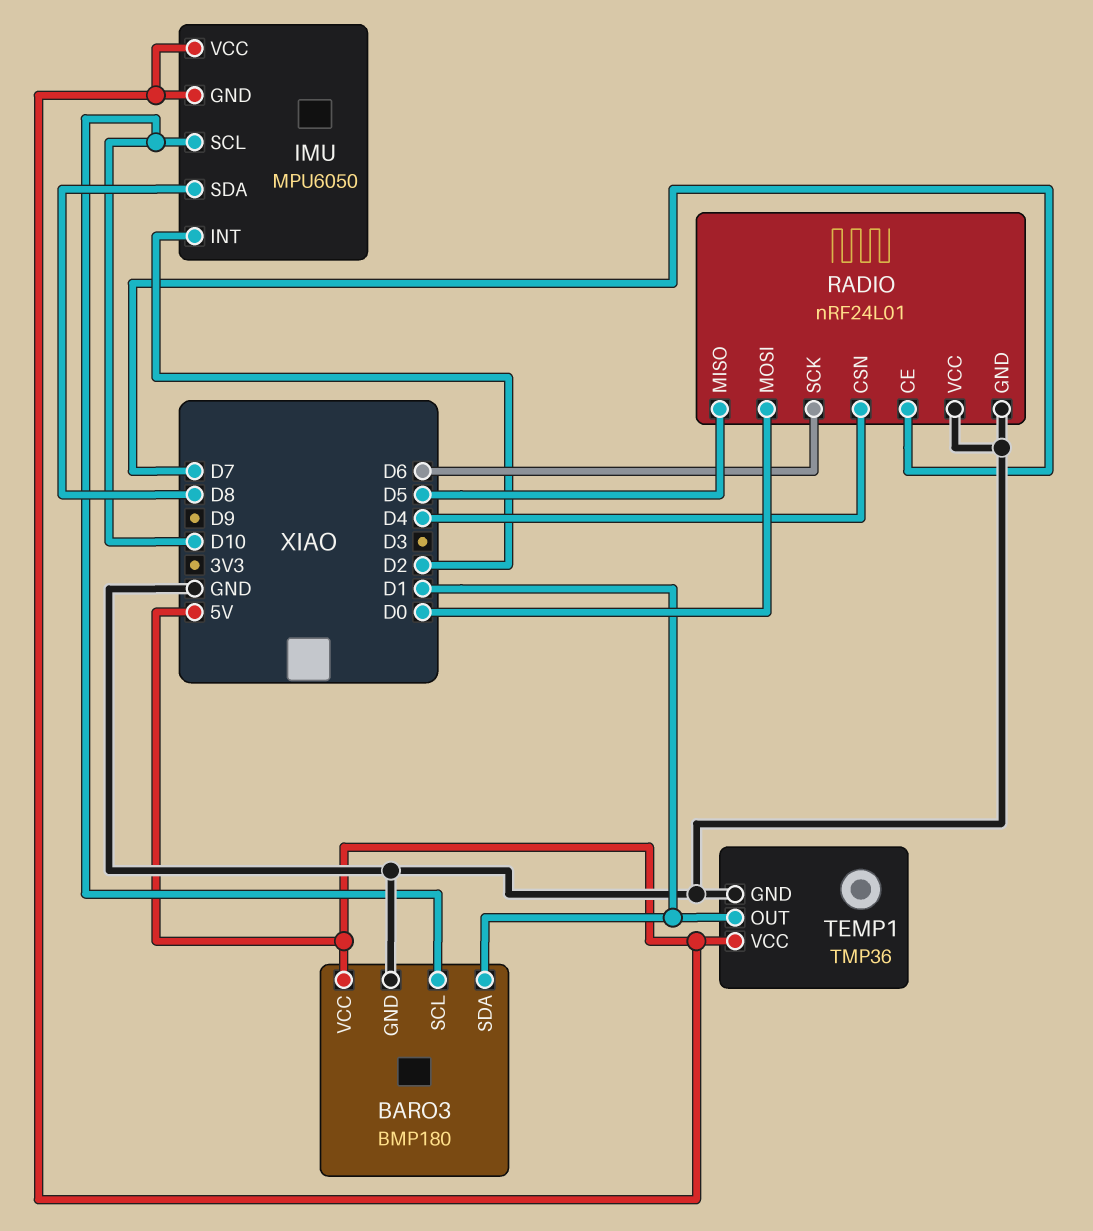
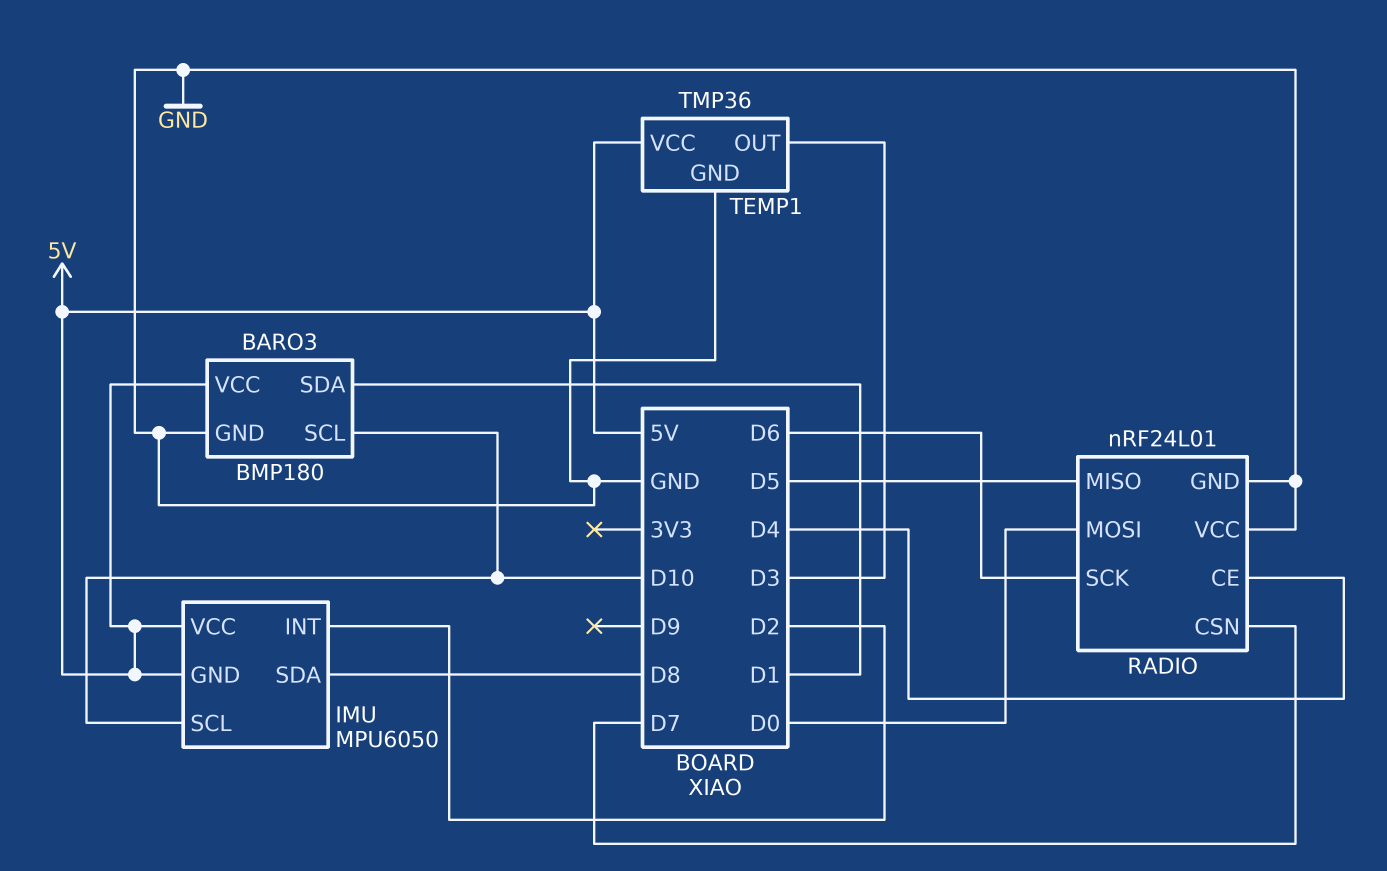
RADIO pin CE: D7 -> D4
RADIO pin CSN: D4 -> D7
TEMP1 pin OUT: D1 -> D3

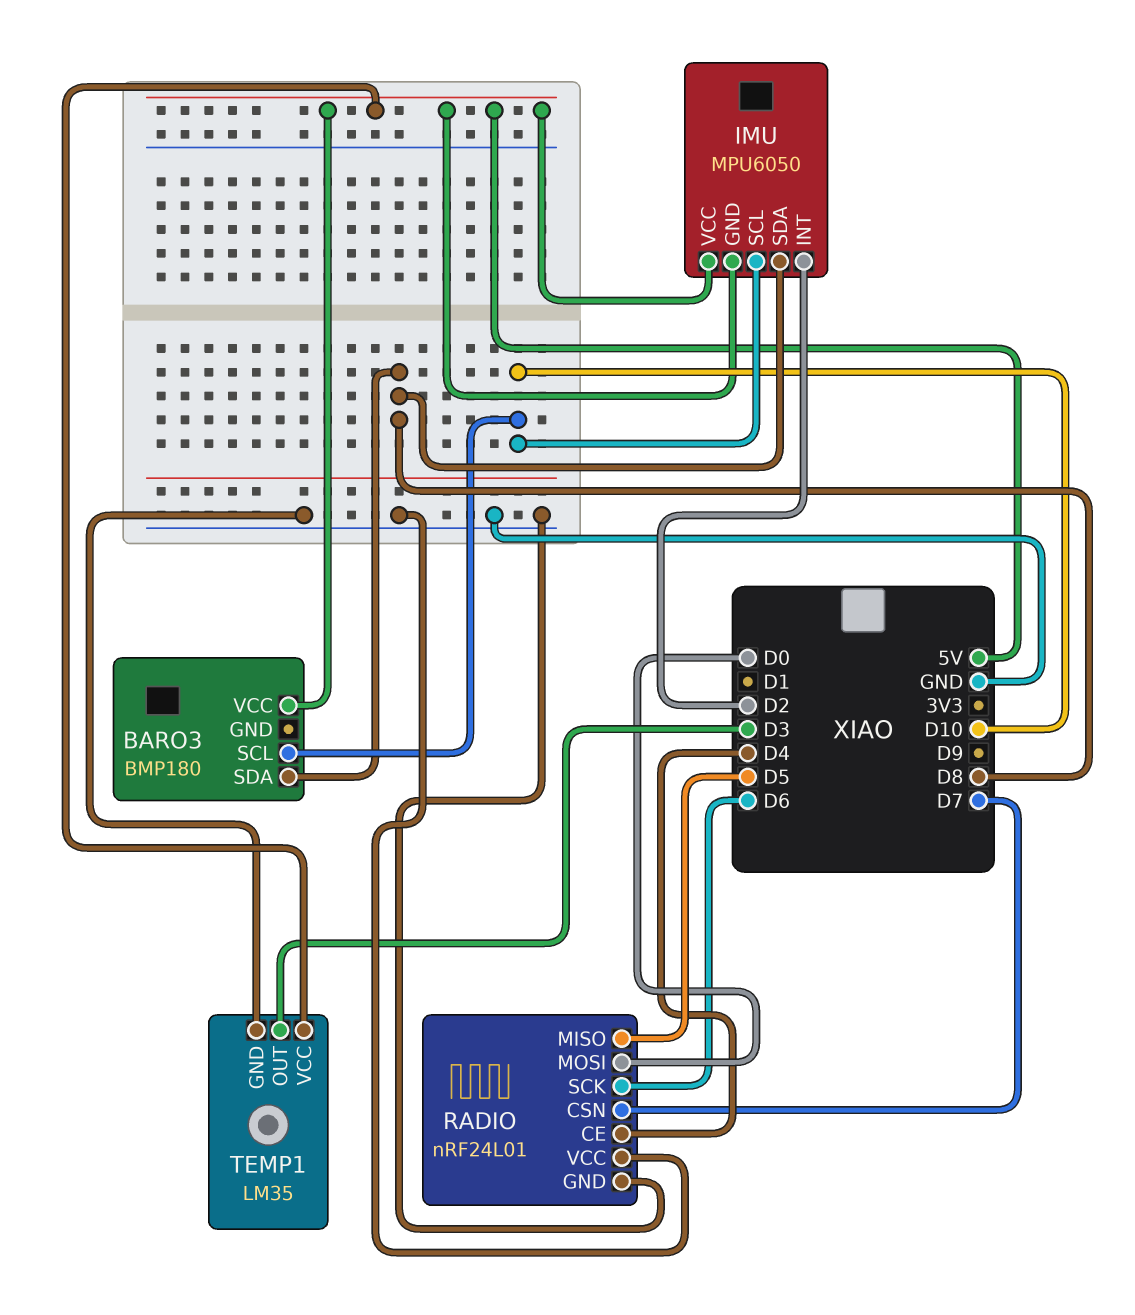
BARO3 pin GND: GND -> none
BARO3 pin SDA: D1 -> D8
TEMP1: TMP36 -> LM35

